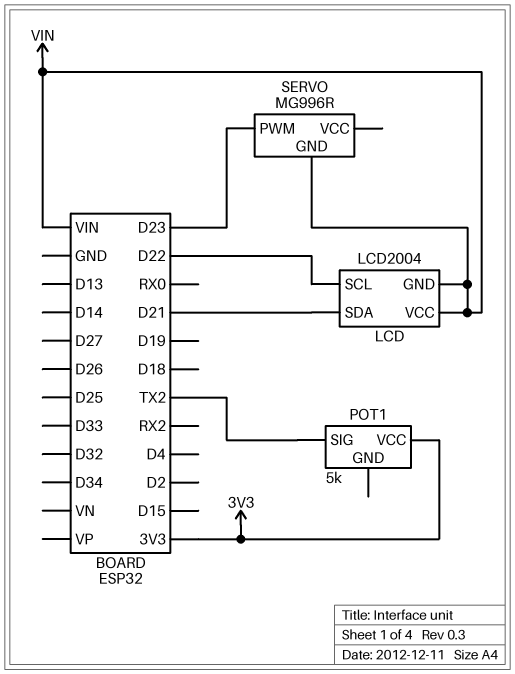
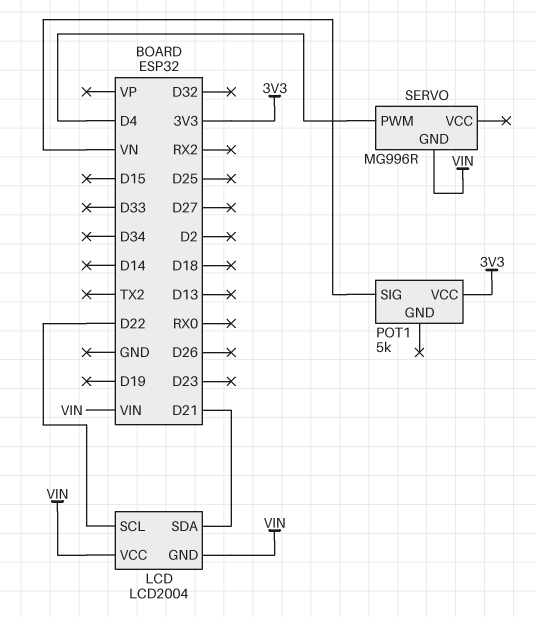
POT1 pin SIG: TX2 -> VN
SERVO pin PWM: D23 -> D4

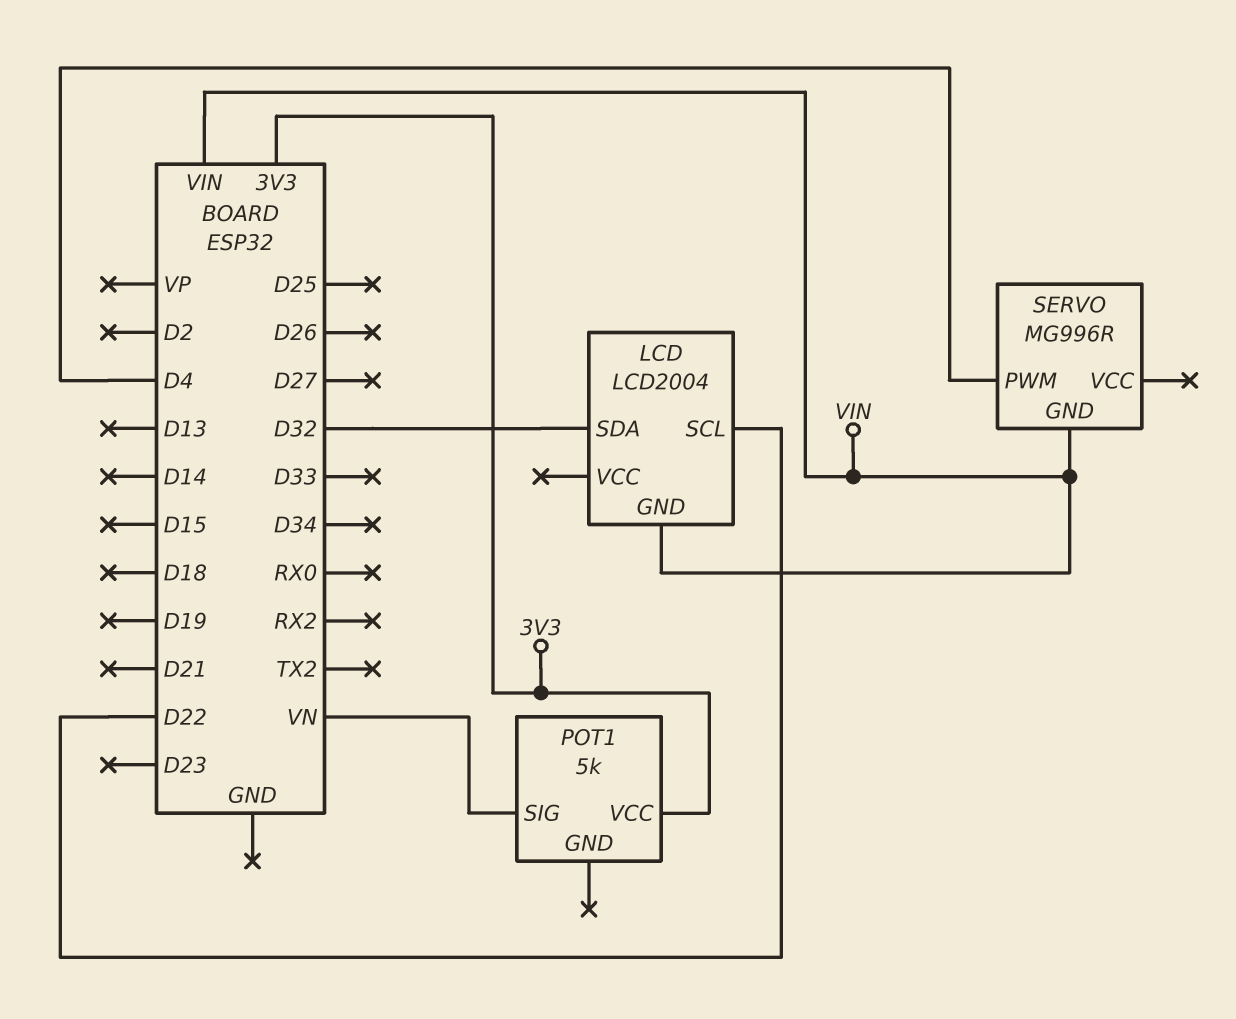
LCD pin SDA: D21 -> D32
LCD pin VCC: VIN -> none

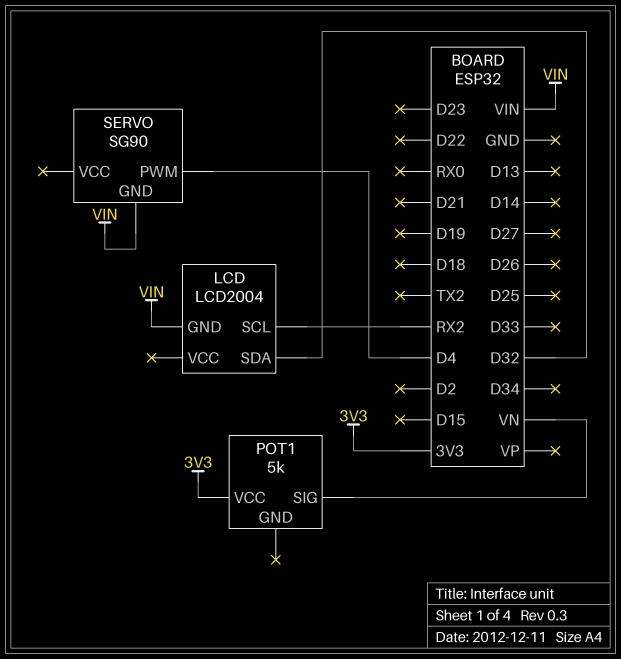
LCD pin SCL: D22 -> RX2
SERVO: MG996R -> SG90

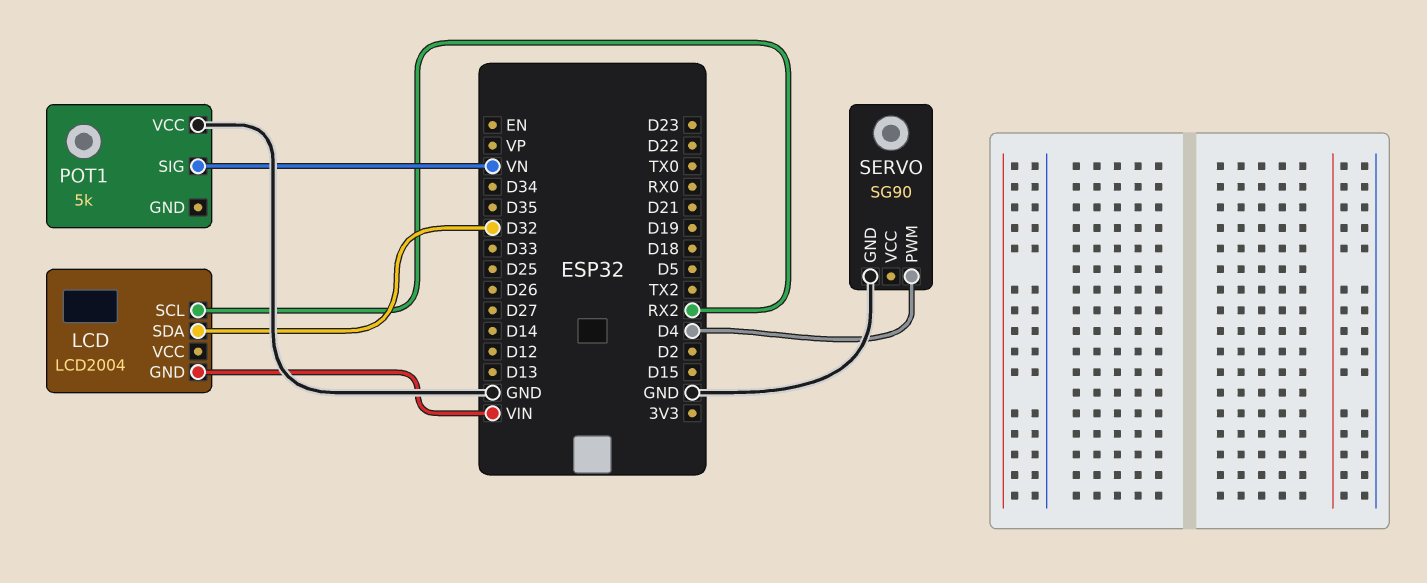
POT1 pin VCC: 3V3 -> GND
SERVO pin GND: VIN -> GND

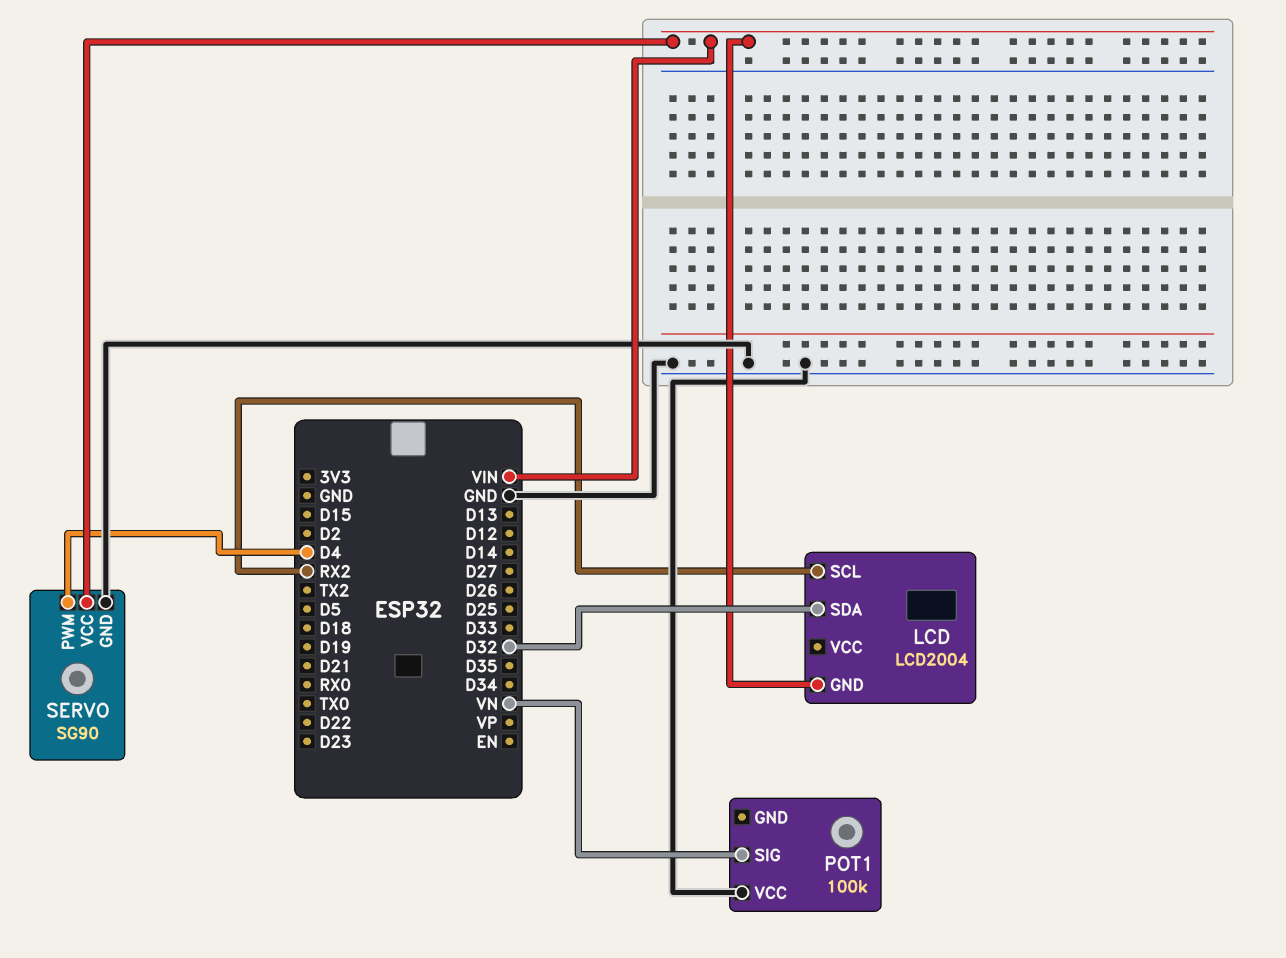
POT1: 5k -> 100k
SERVO pin VCC: none -> VIN

